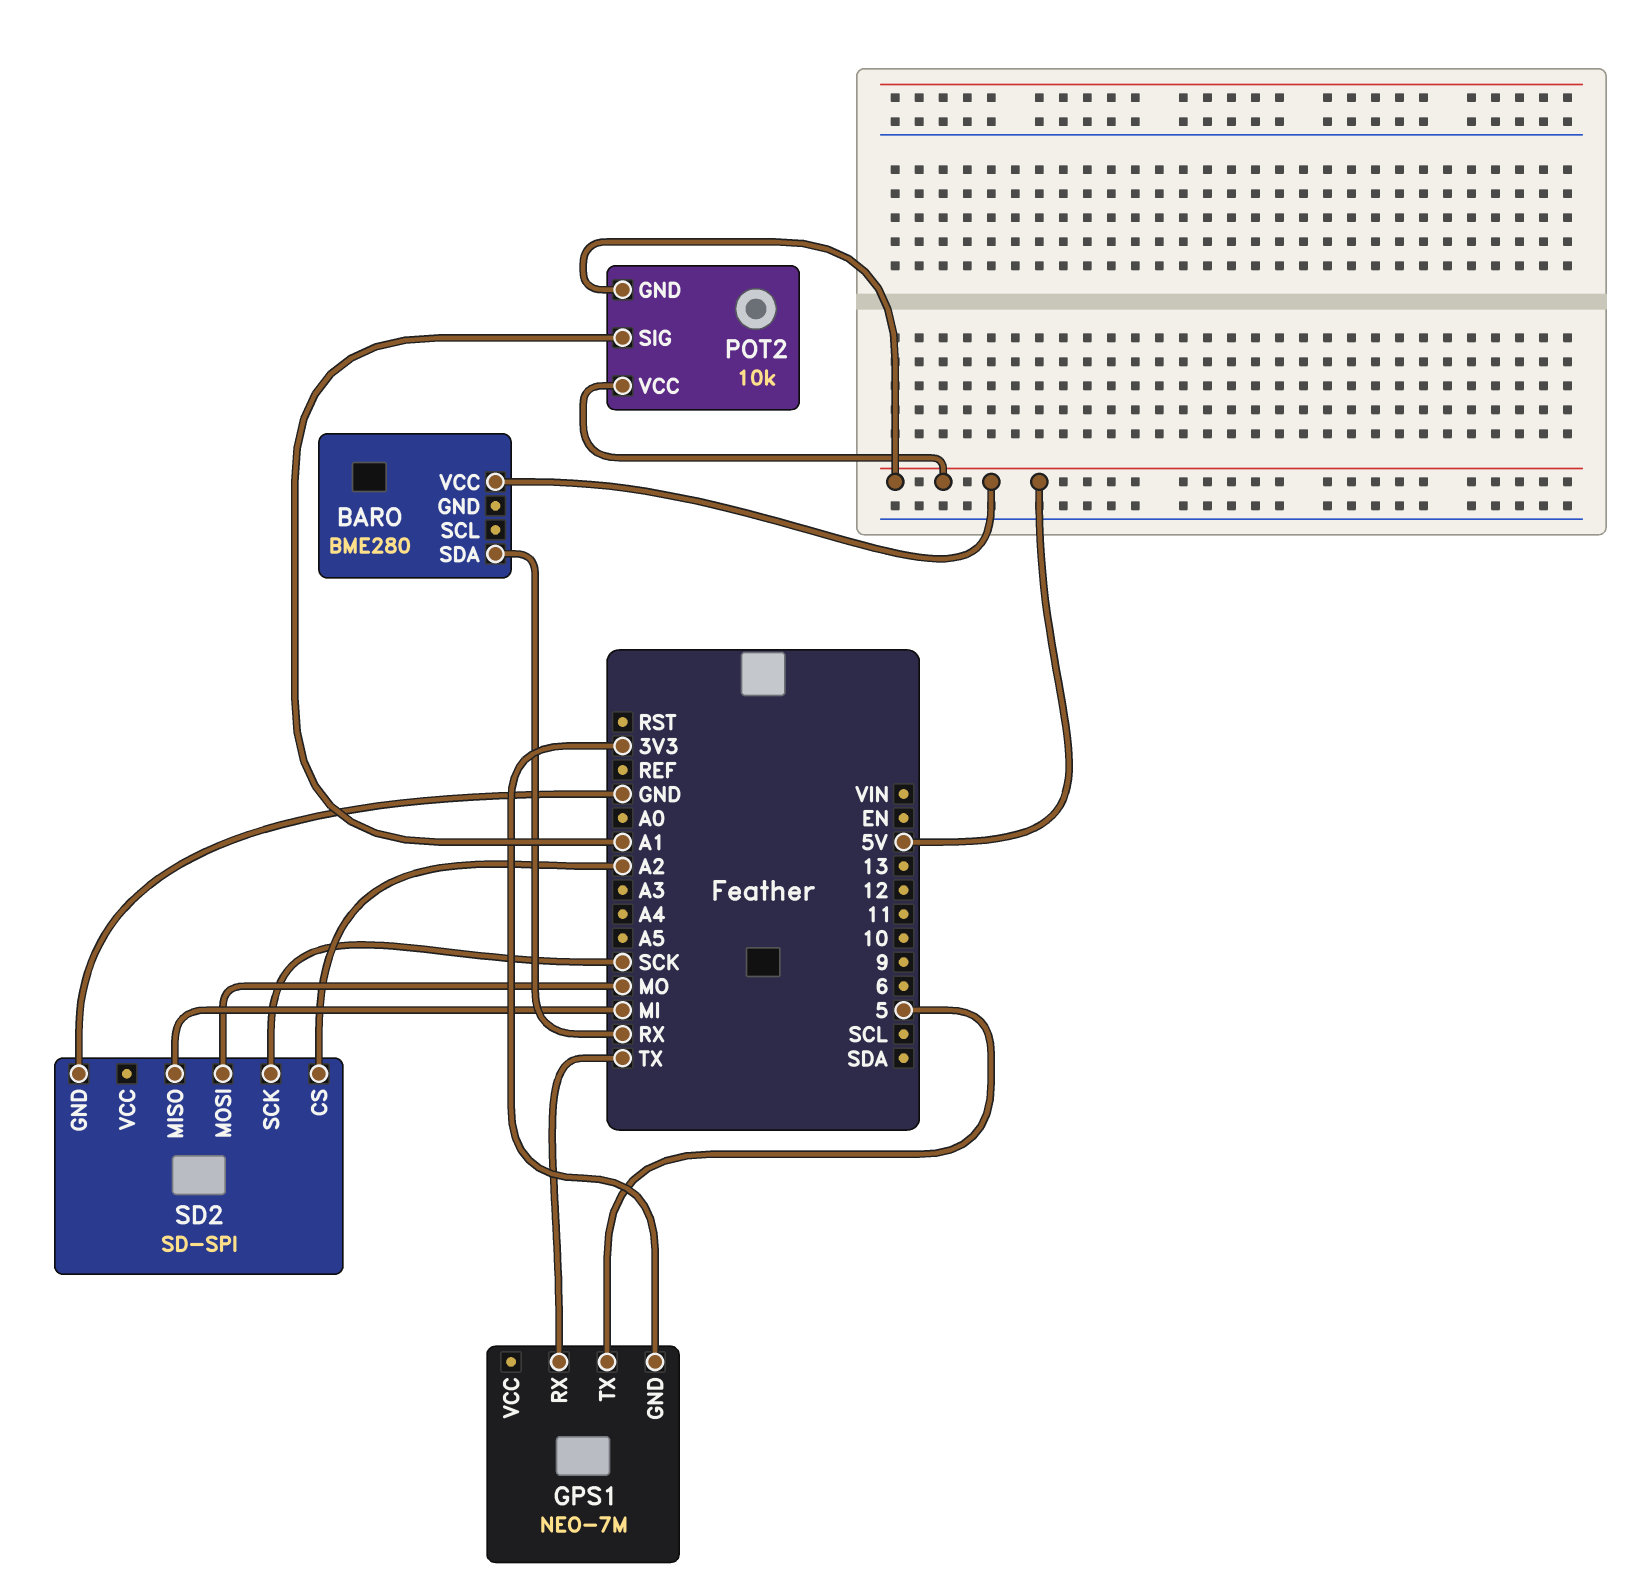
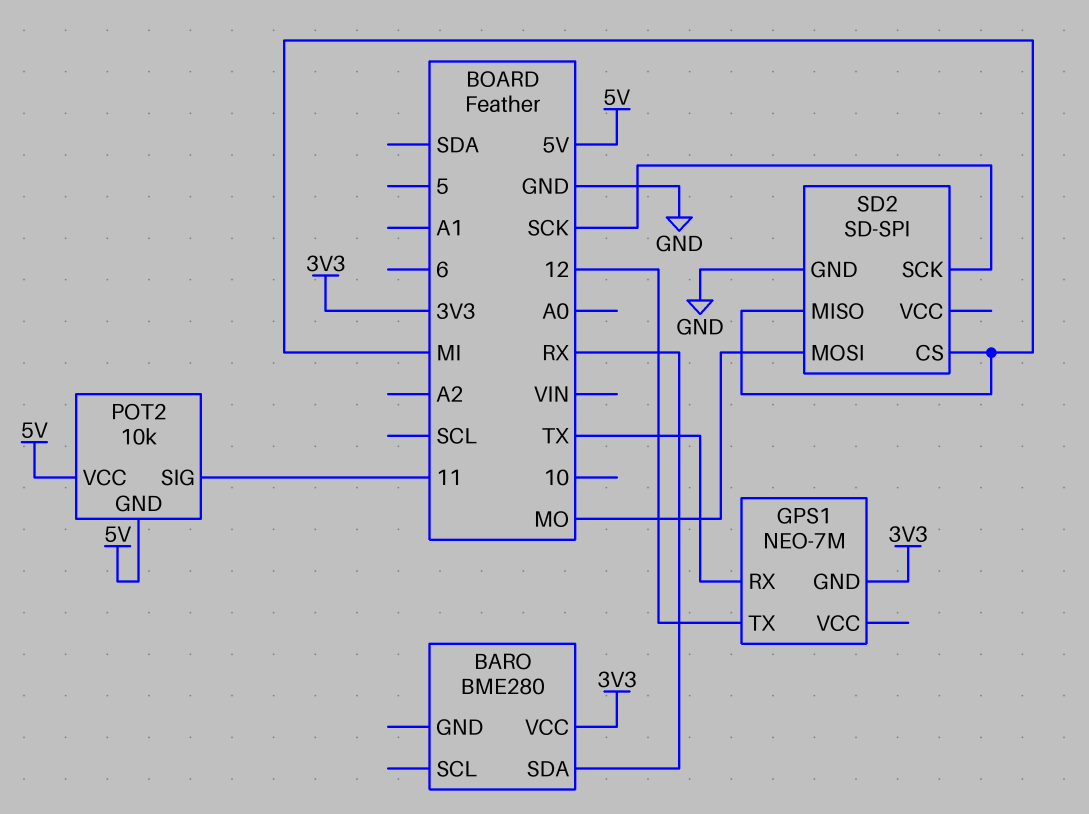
BARO pin VCC: 5V -> 3V3
GPS1 pin TX: 5 -> 12
POT2 pin SIG: A1 -> 11
SD2 pin CS: A2 -> MI

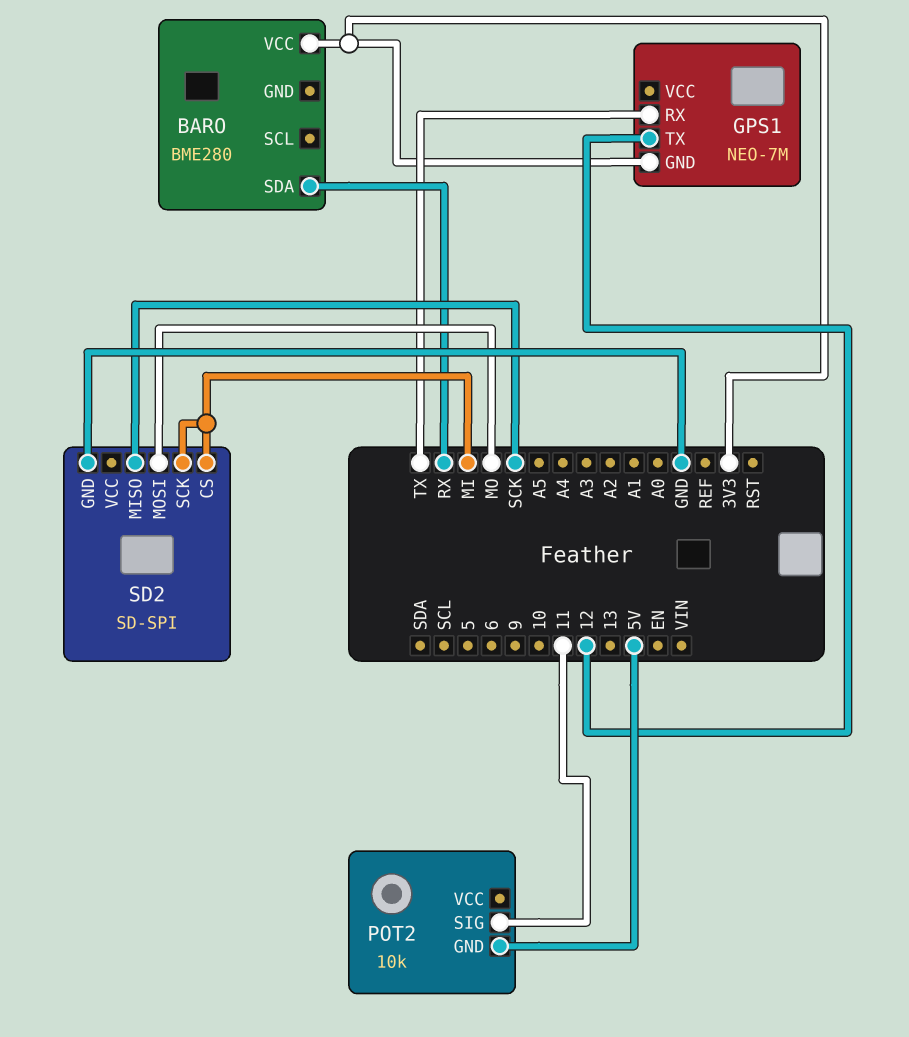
POT2 pin VCC: 5V -> none
SD2 pin MISO: MI -> SCK
SD2 pin SCK: SCK -> MI

